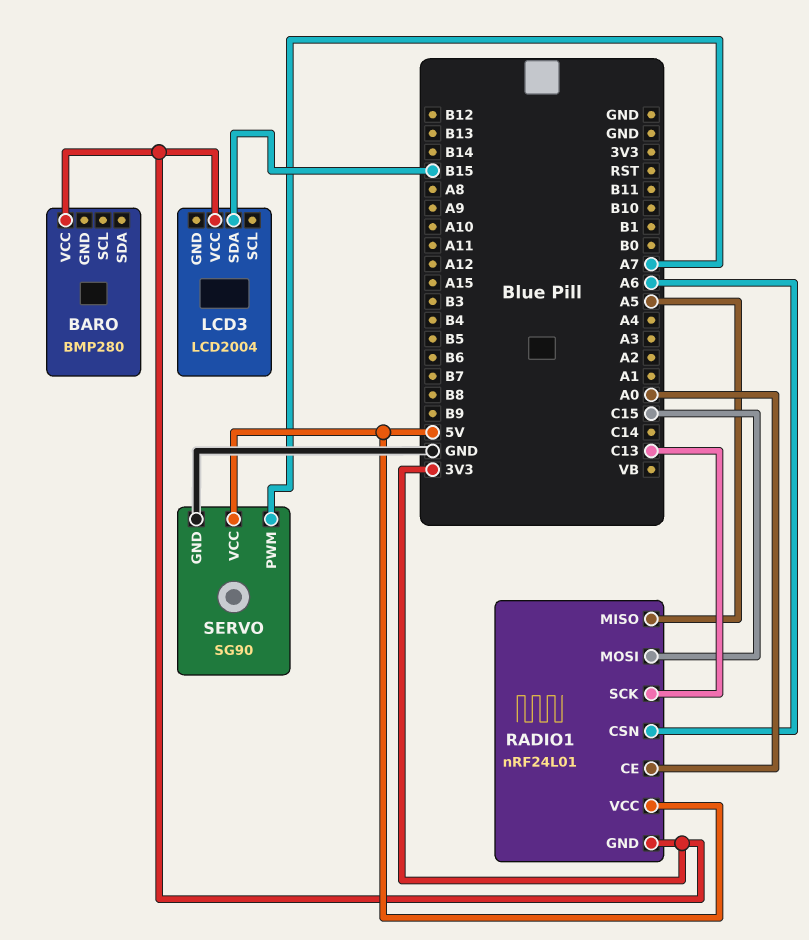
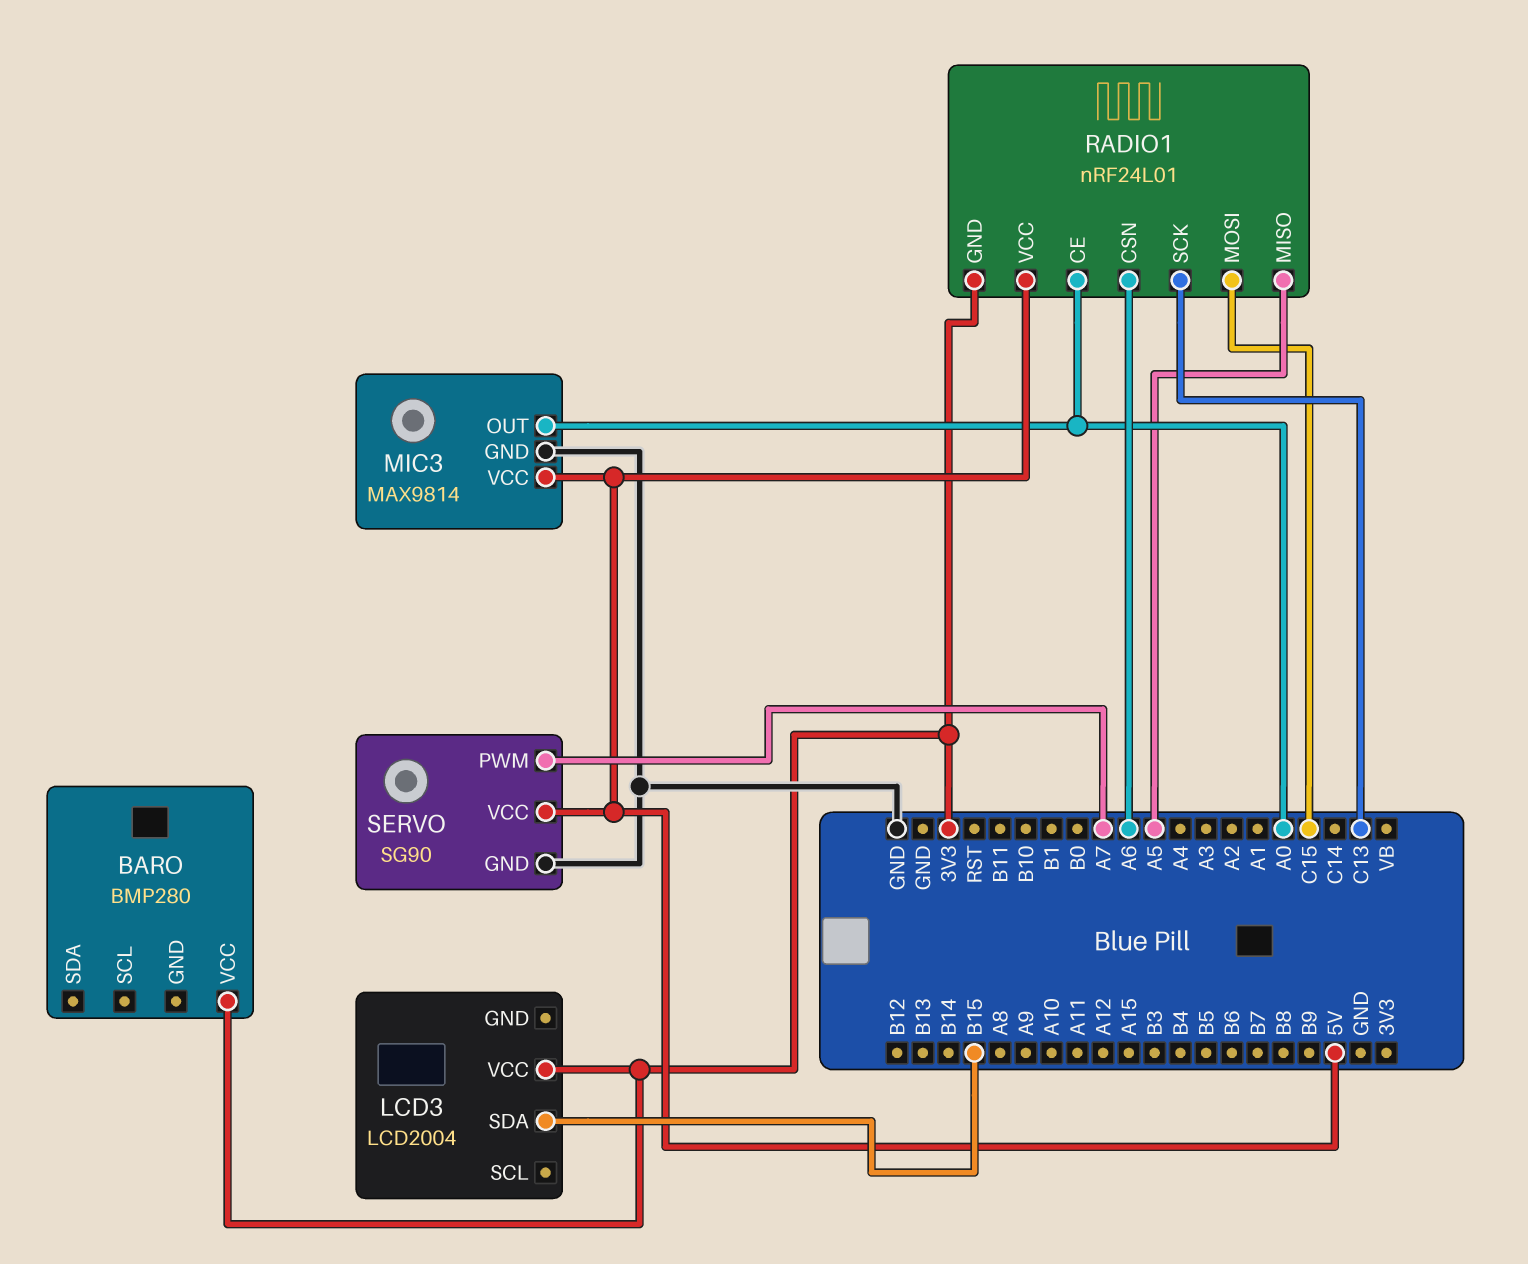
MIC3: none -> MAX9814
MIC3 pin GND: none -> GND
MIC3 pin OUT: none -> A0
MIC3 pin VCC: none -> 5V

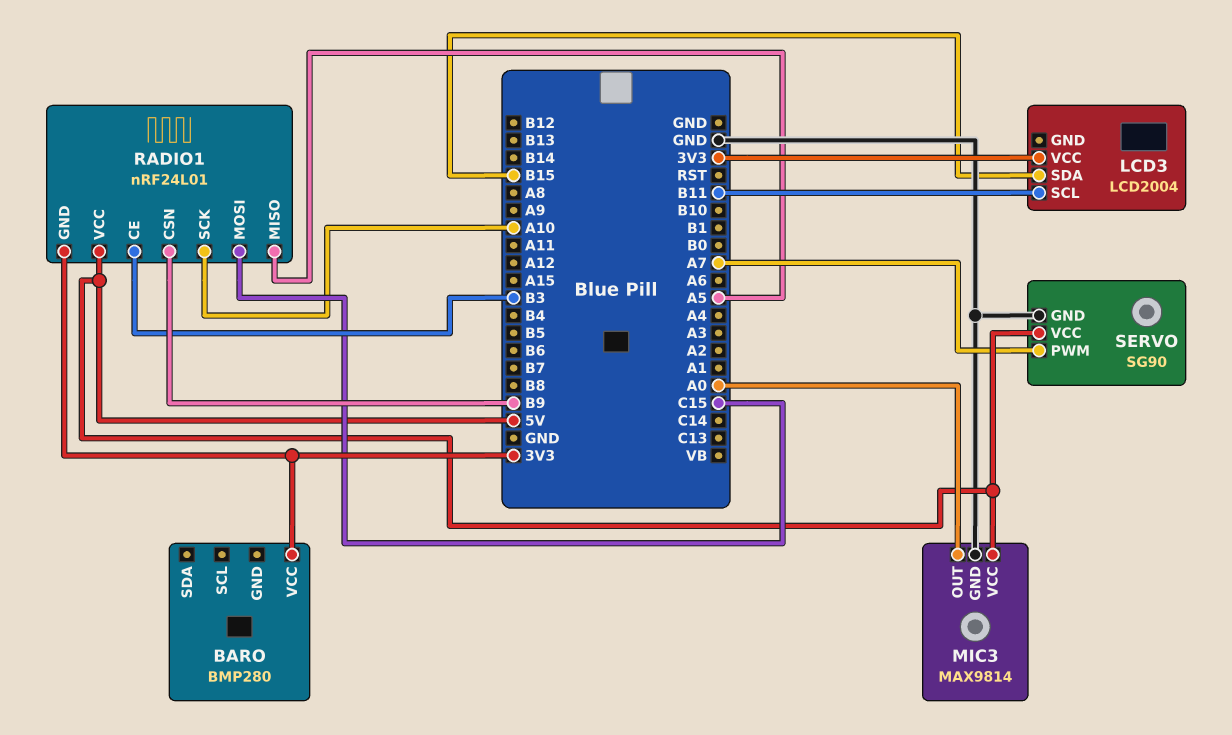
LCD3 pin SCL: none -> B11
RADIO1 pin CE: A0 -> B3
RADIO1 pin CSN: A6 -> B9
RADIO1 pin SCK: C13 -> A10

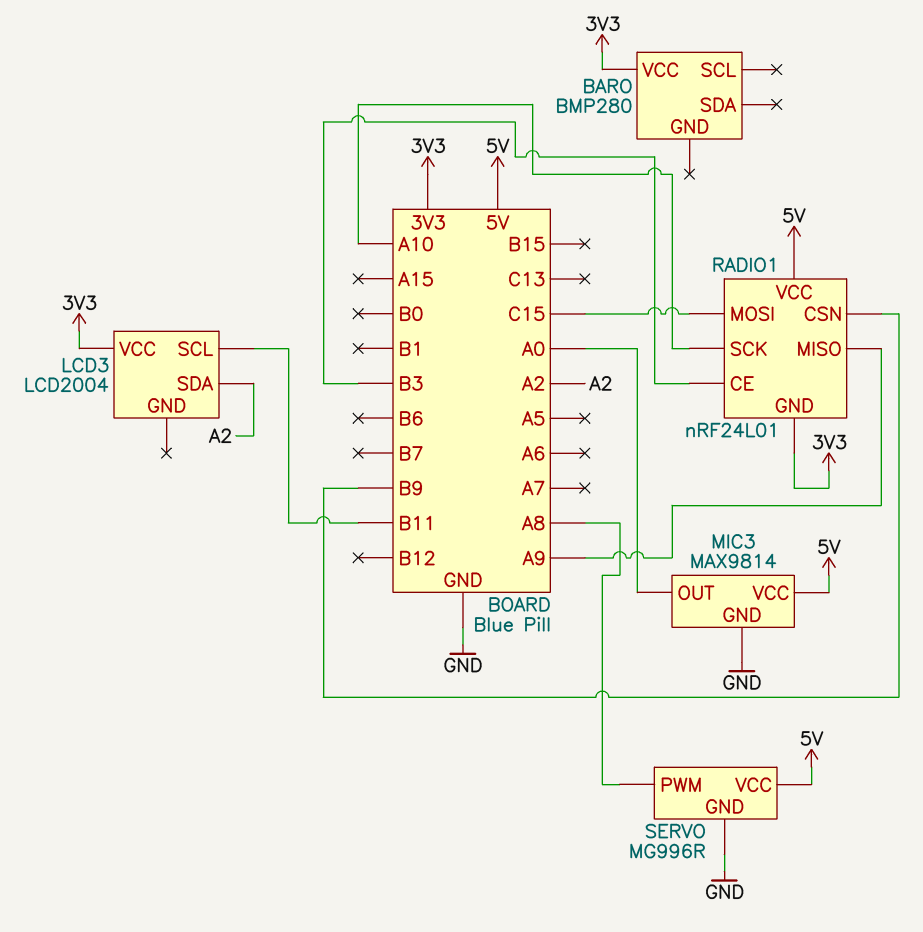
LCD3 pin SDA: B15 -> A2
RADIO1 pin MISO: A5 -> A9
SERVO: SG90 -> MG996R
SERVO pin PWM: A7 -> A8

